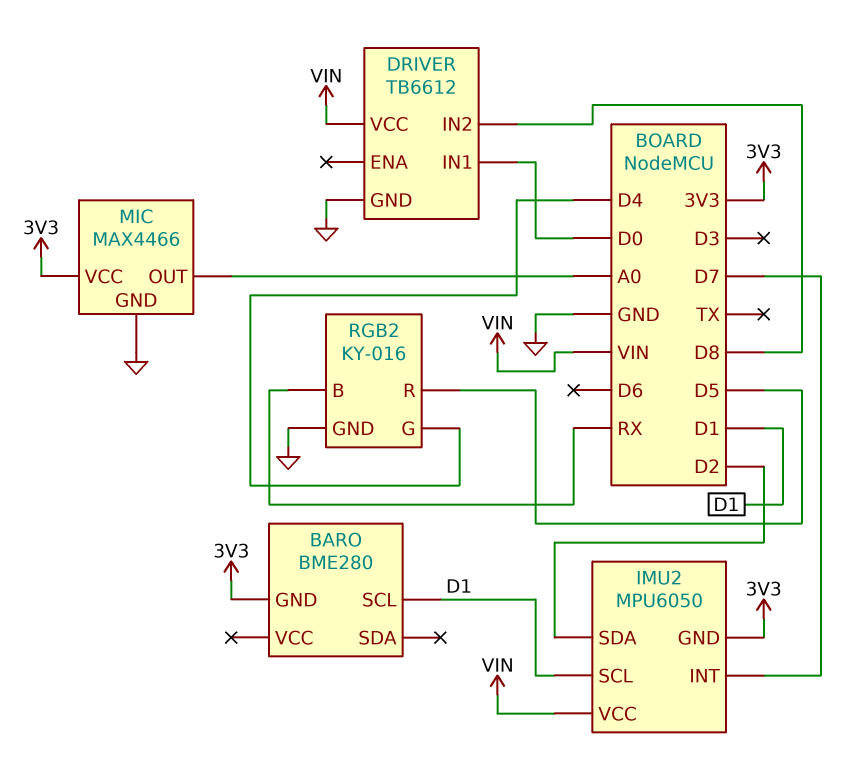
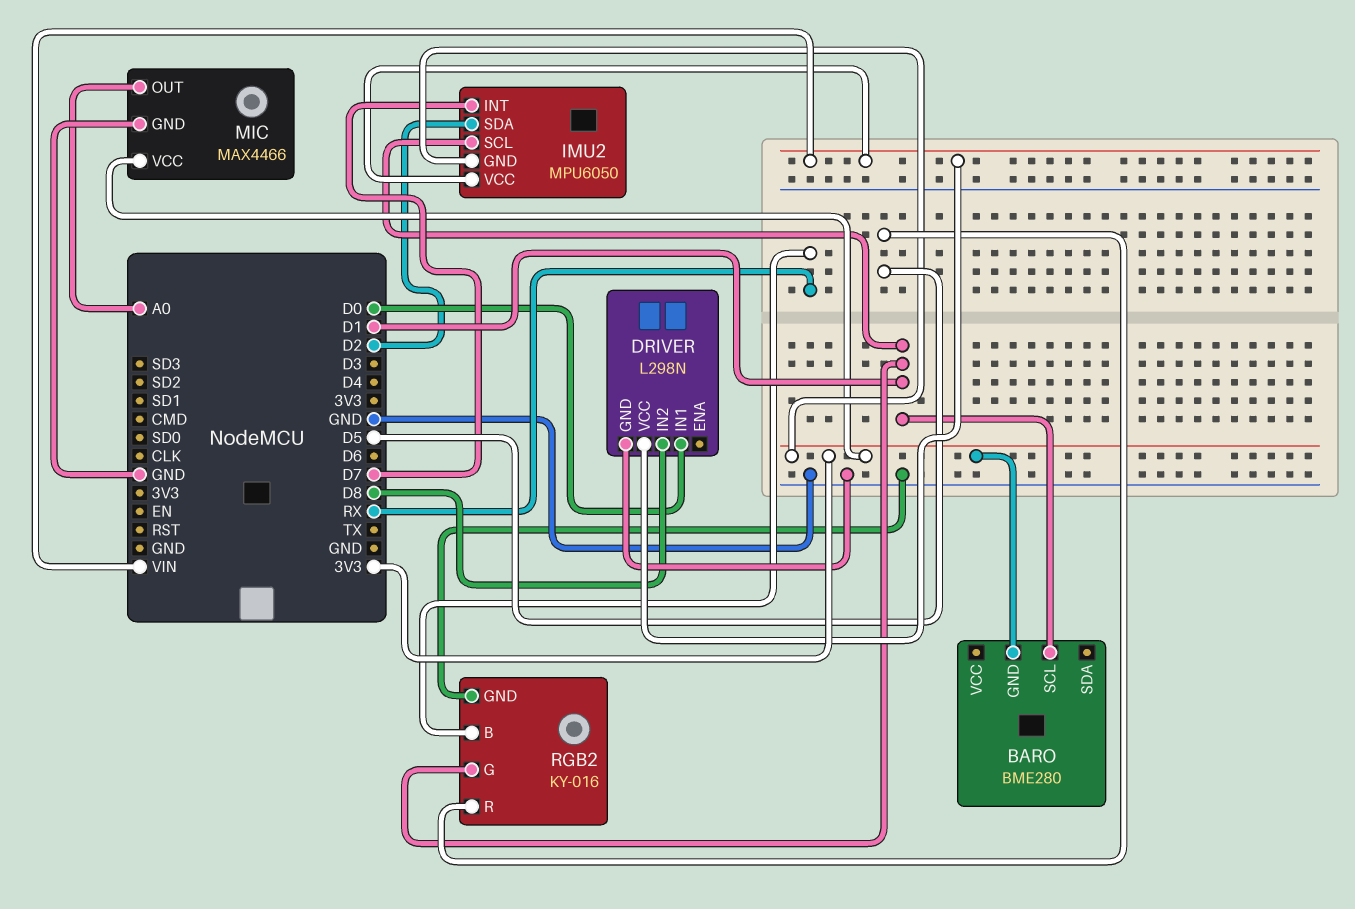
DRIVER: TB6612 -> L298N
RGB2 pin G: D4 -> D1

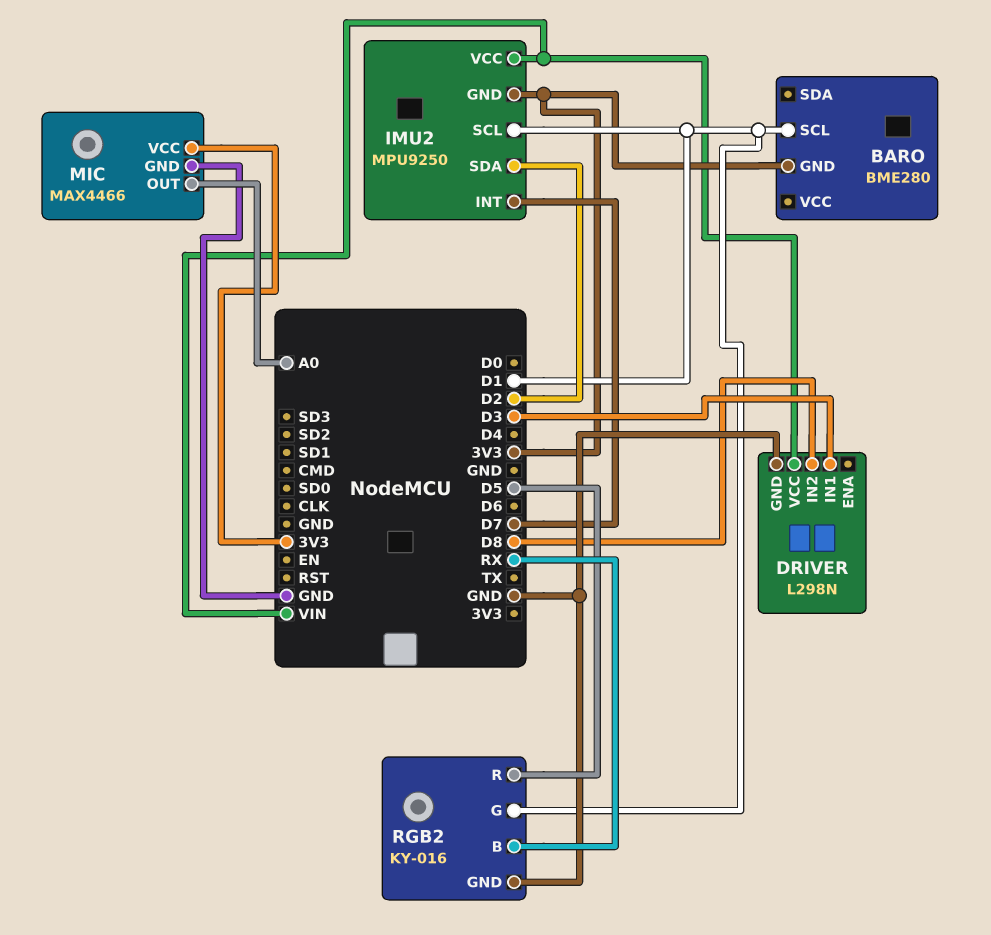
DRIVER pin IN1: D0 -> D3
IMU2: MPU6050 -> MPU9250

